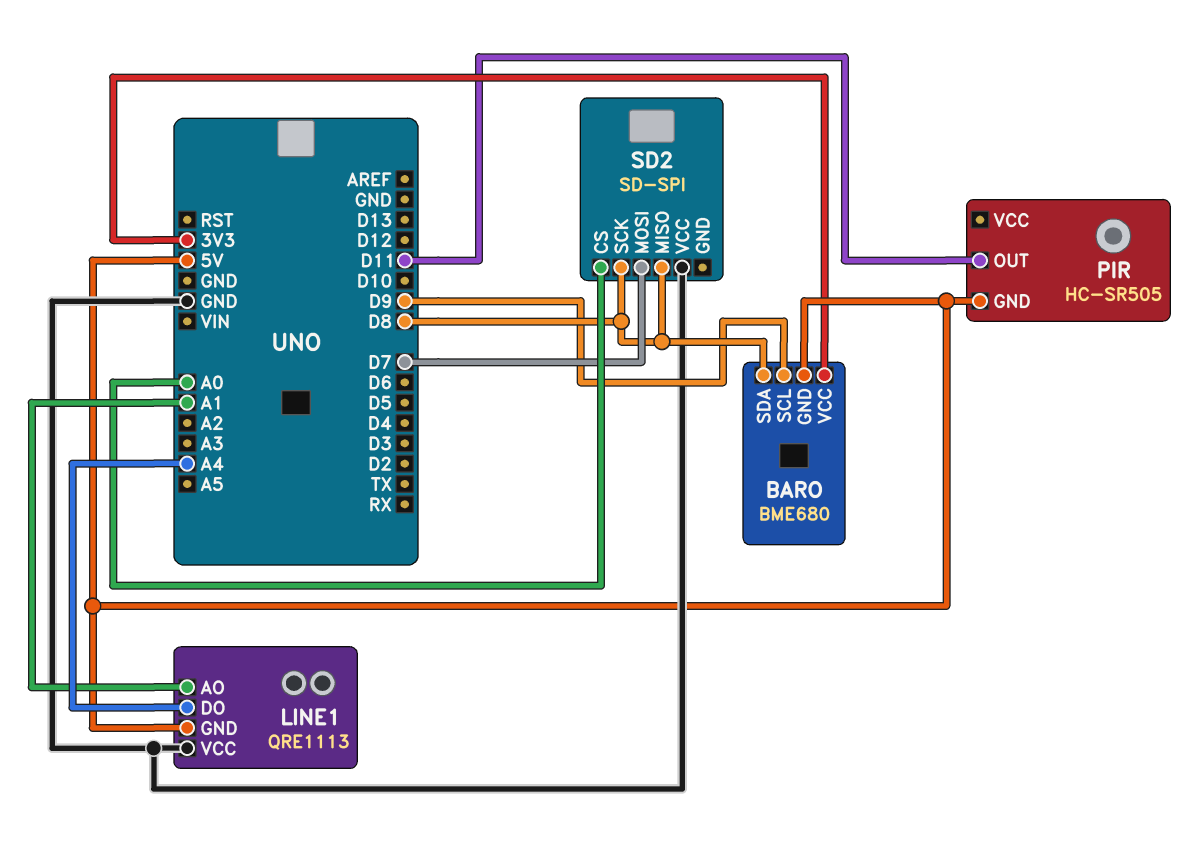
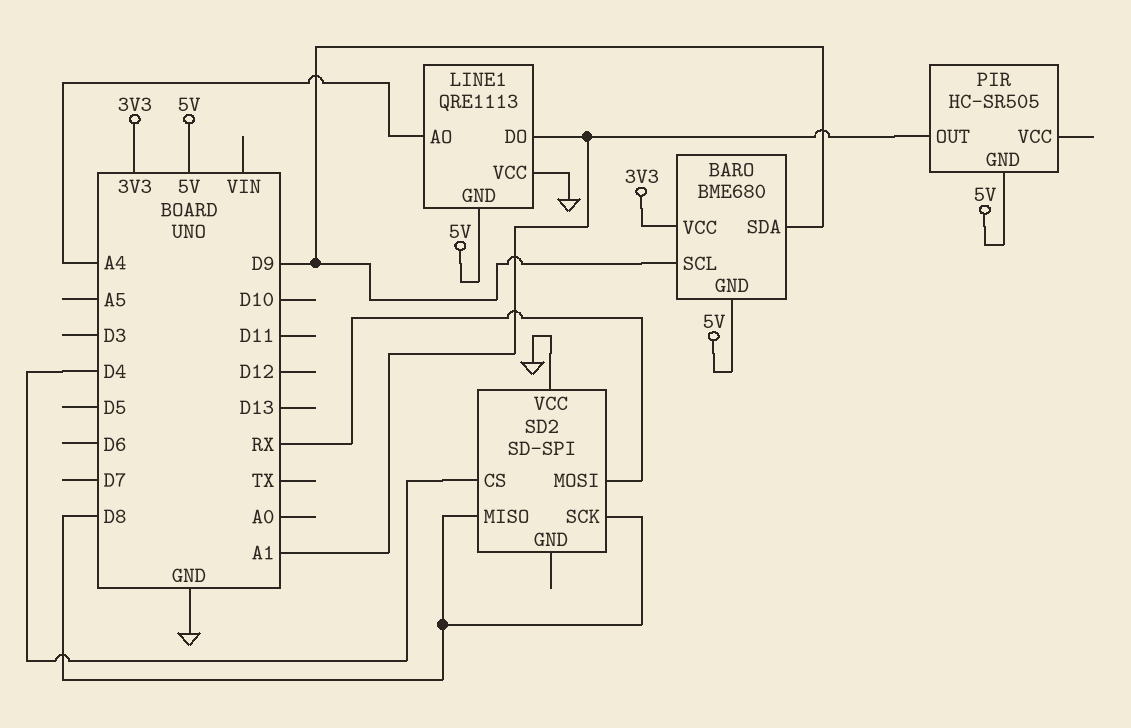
BARO pin SDA: D8 -> D9
LINE1 pin AO: A1 -> A4
LINE1 pin DO: A4 -> A1
PIR pin OUT: D11 -> A1
SD2 pin CS: A0 -> D4
SD2 pin MOSI: D7 -> RX

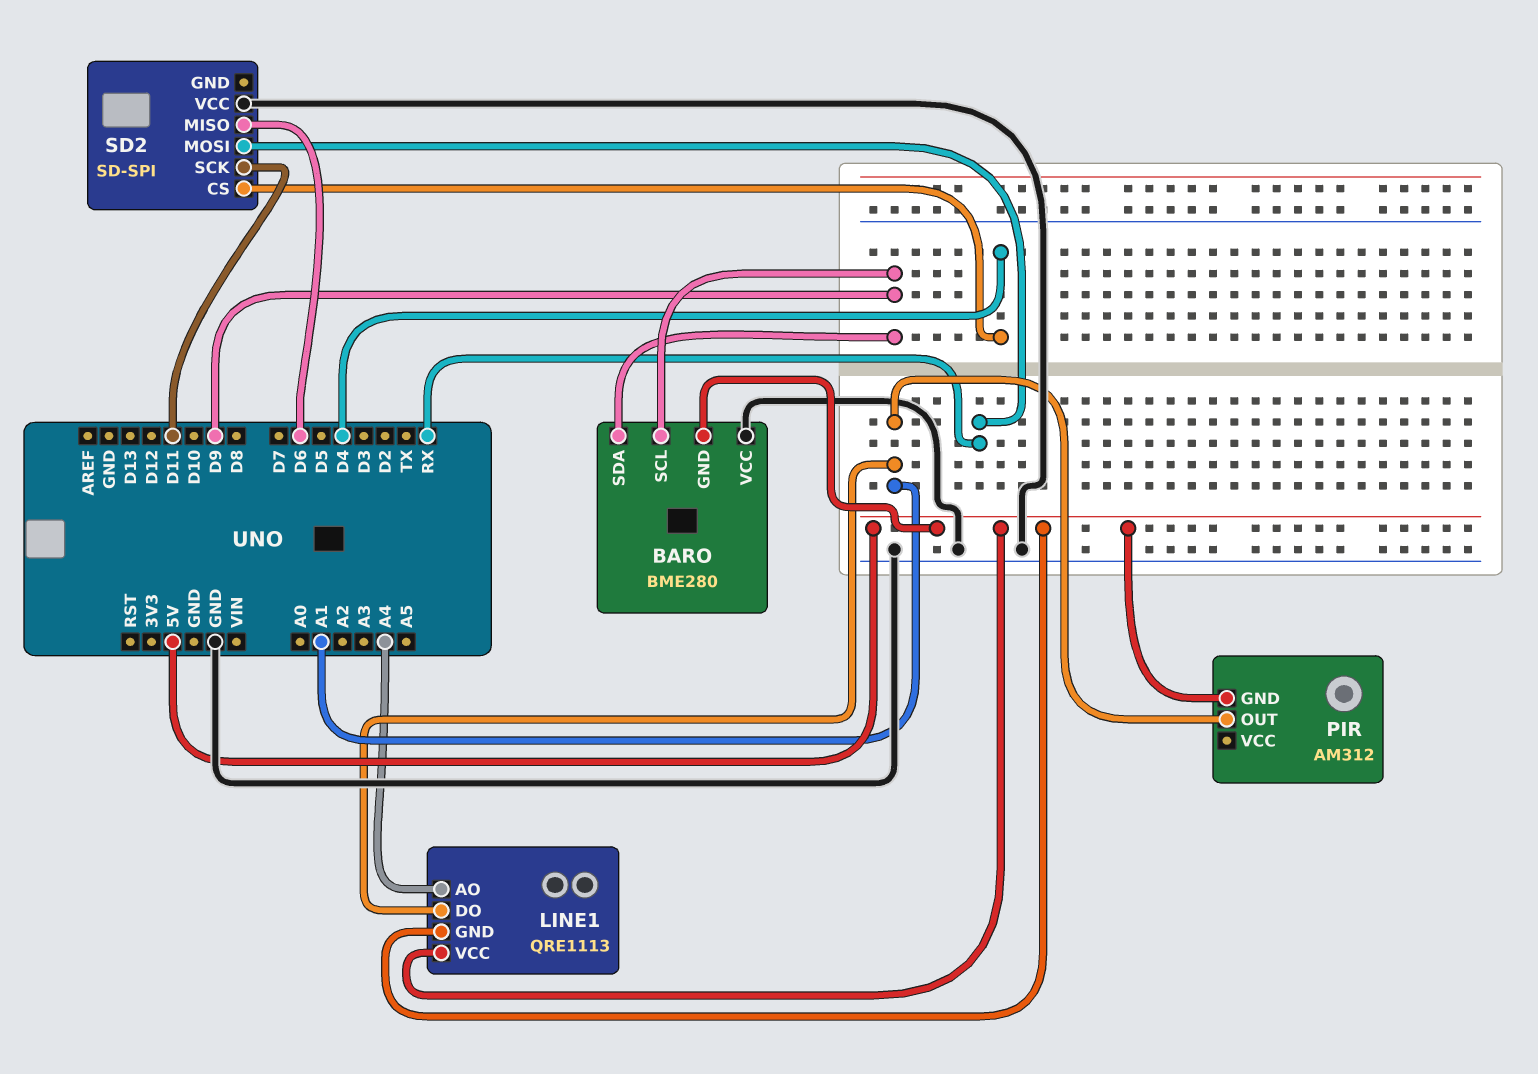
BARO: BME680 -> BME280
BARO pin VCC: 3V3 -> GND
LINE1 pin VCC: GND -> 5V
PIR: HC-SR505 -> AM312
SD2 pin MISO: D8 -> D6
SD2 pin SCK: D8 -> D11

